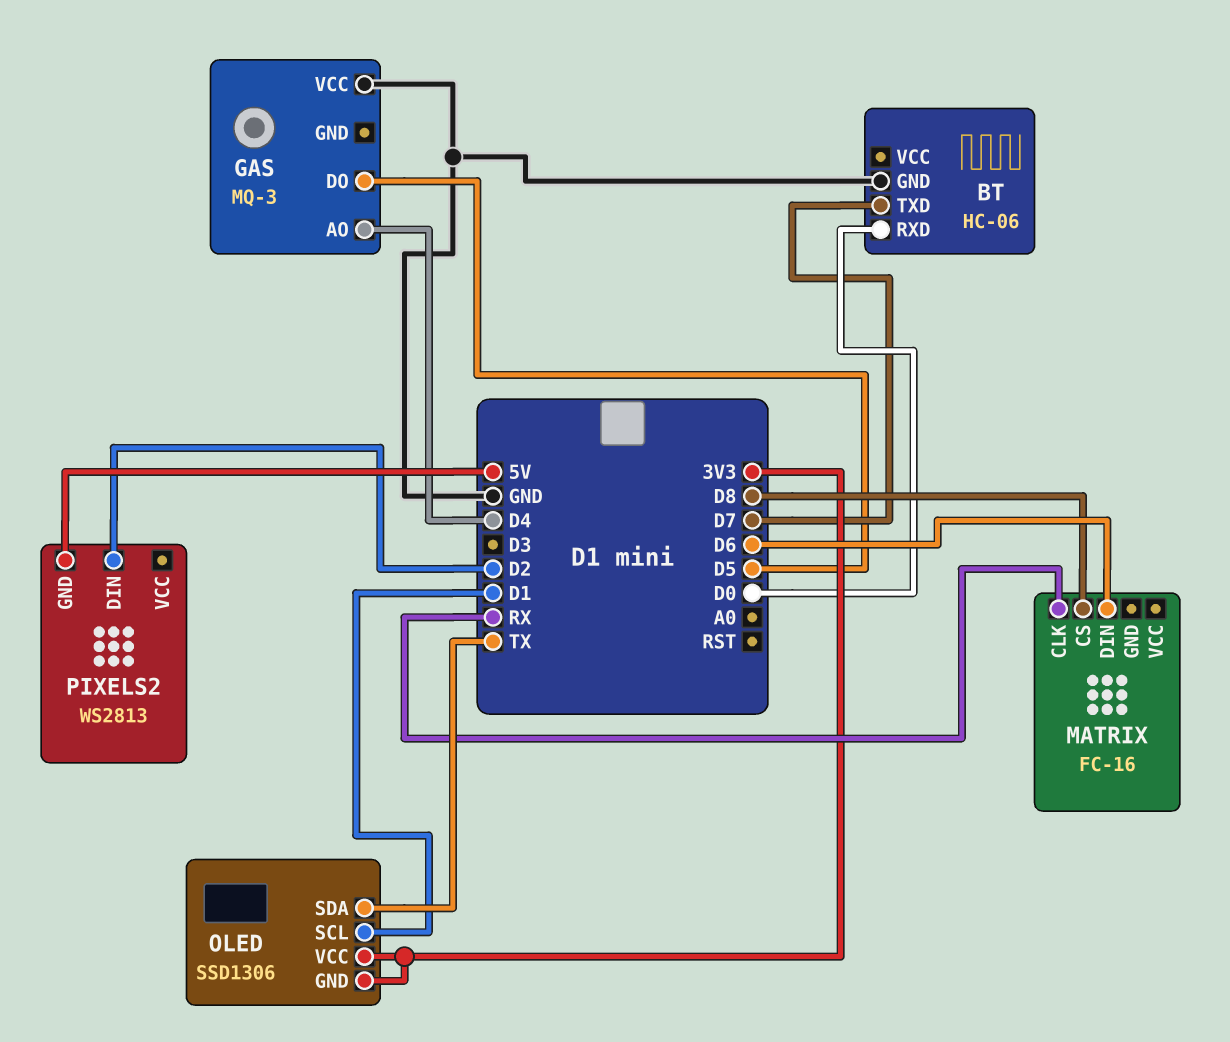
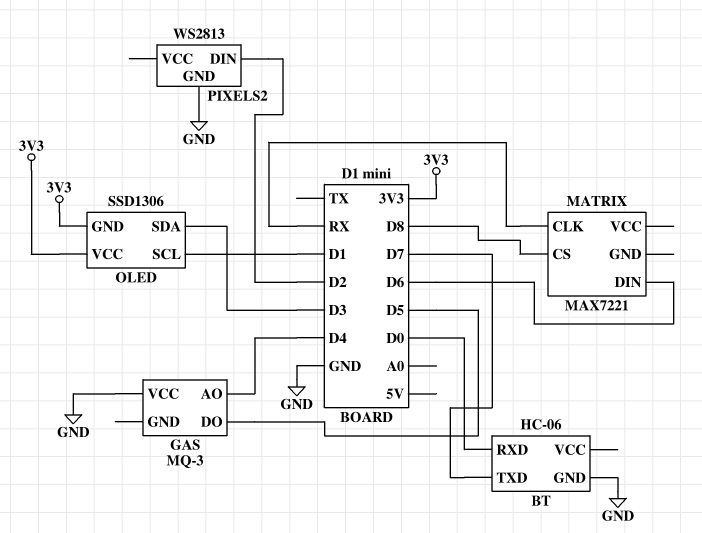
MATRIX: FC-16 -> MAX7221
OLED pin SDA: TX -> D3
PIXELS2 pin GND: 5V -> GND

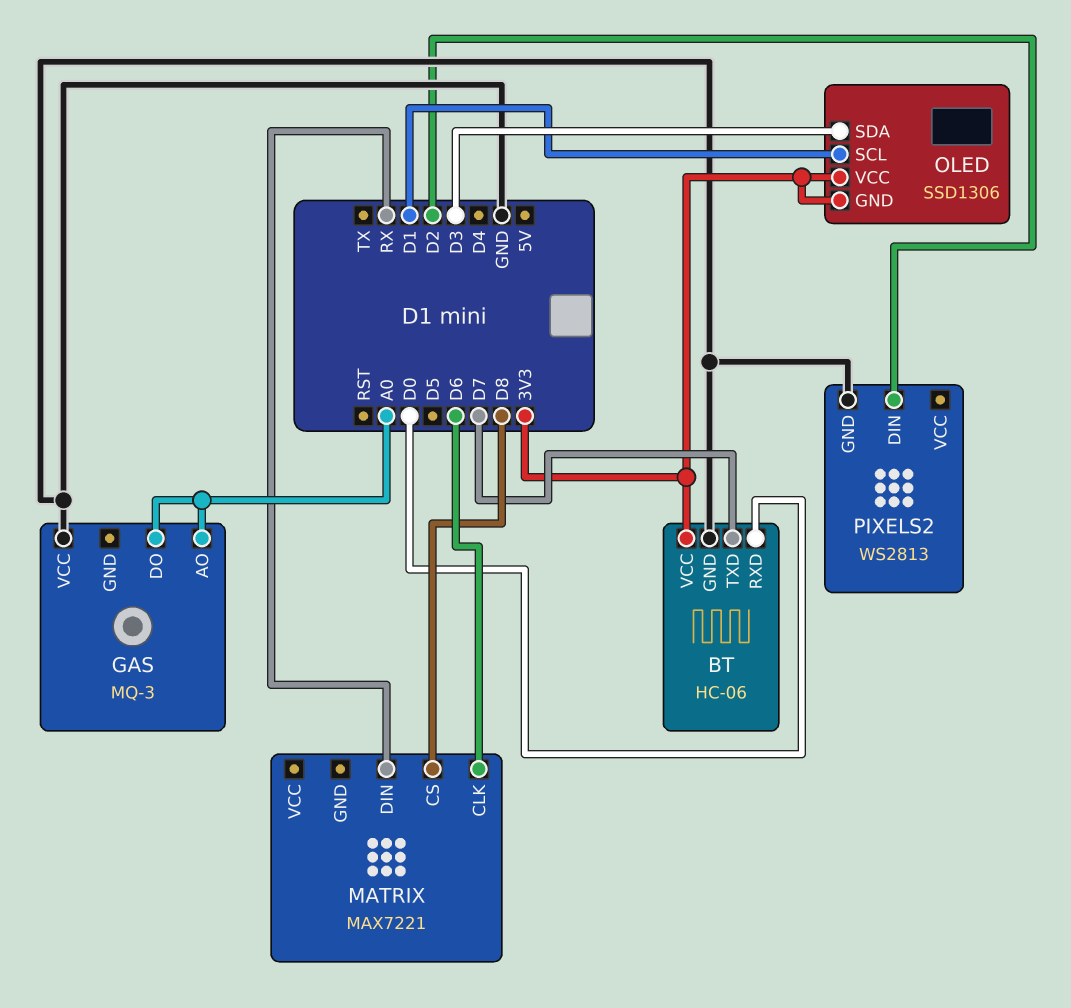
BT pin VCC: none -> 3V3
GAS pin AO: D4 -> A0
GAS pin DO: D5 -> A0
MATRIX pin CLK: RX -> D6
MATRIX pin DIN: D6 -> RX

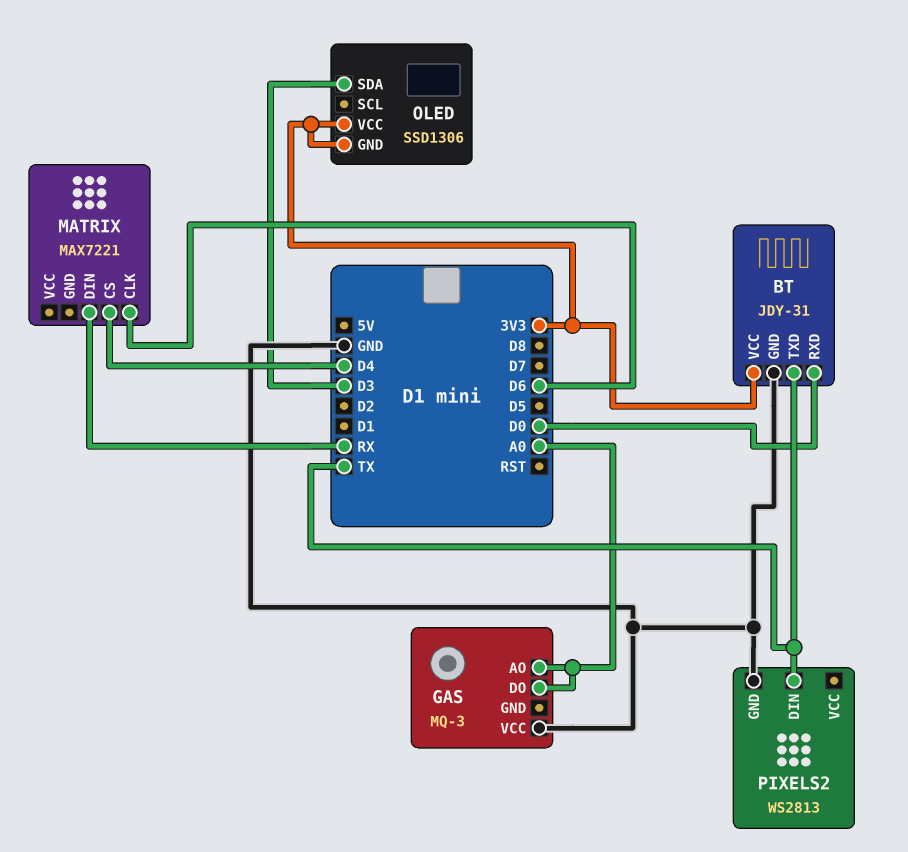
BT: HC-06 -> JDY-31
BT pin TXD: D7 -> TX
MATRIX pin CS: D8 -> D4
OLED pin SCL: D1 -> none
PIXELS2 pin DIN: D2 -> TX

